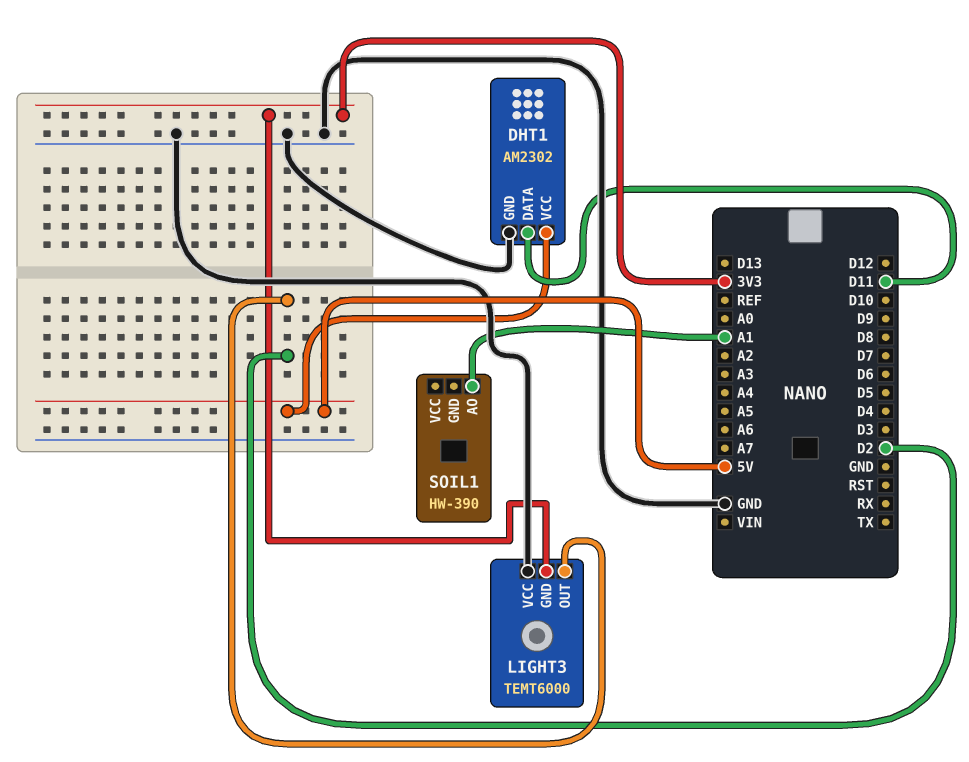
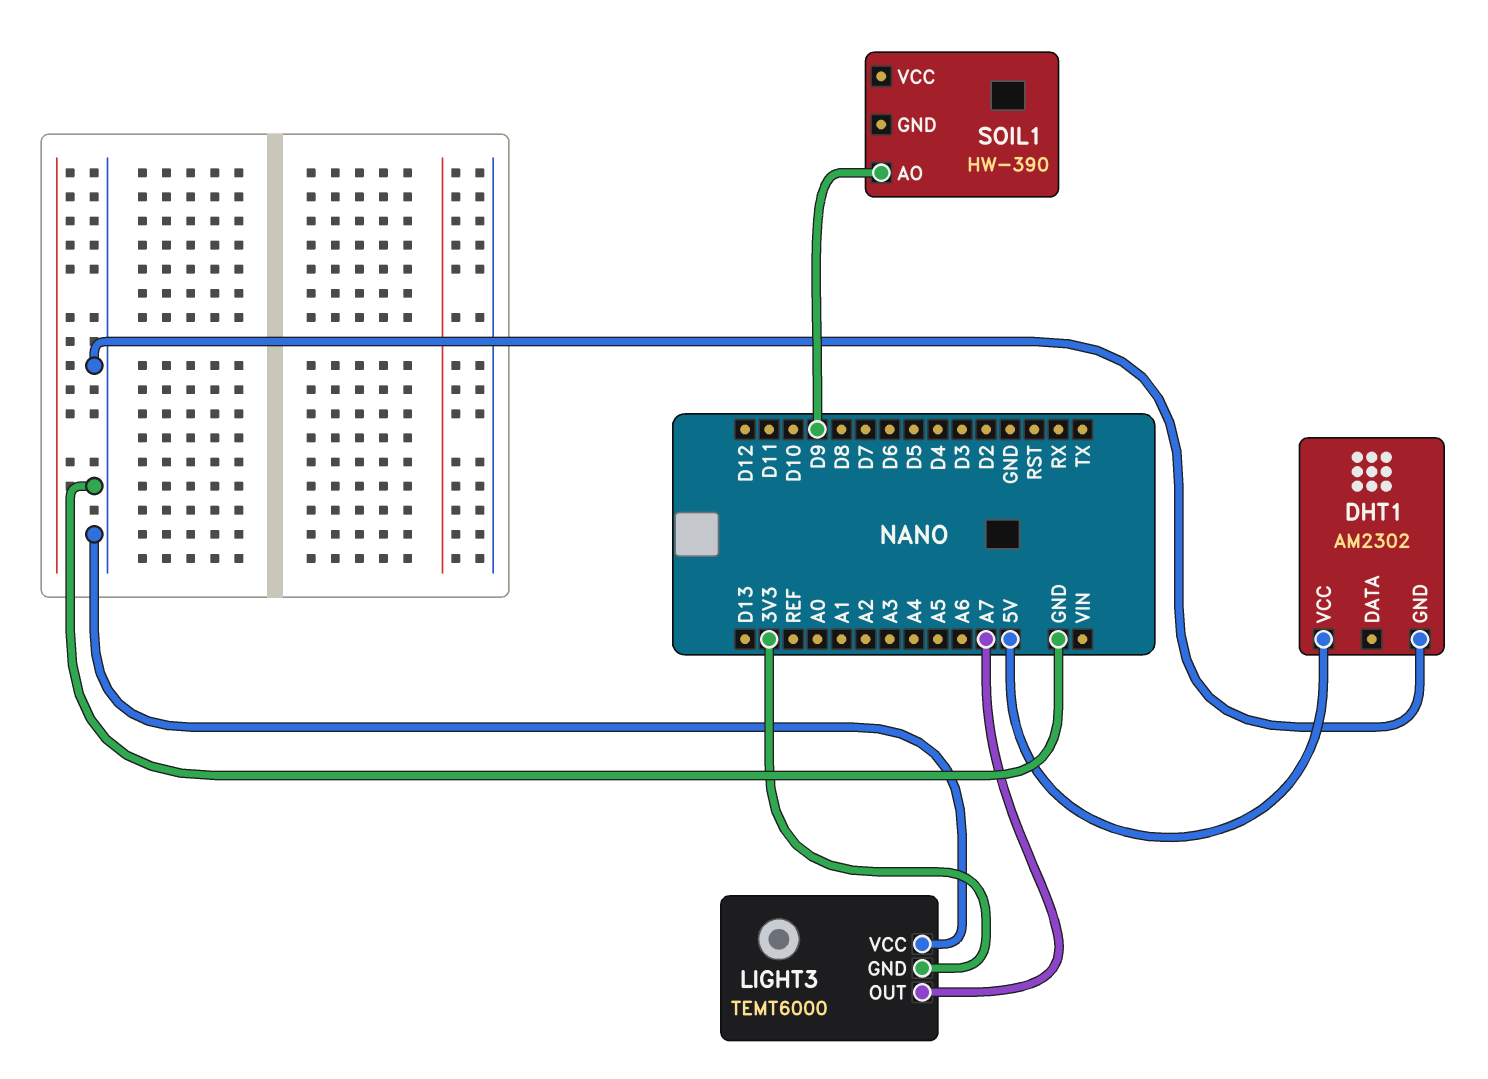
DHT1 pin DATA: D11 -> none
LIGHT3 pin OUT: D2 -> A7
SOIL1 pin AO: A1 -> D9

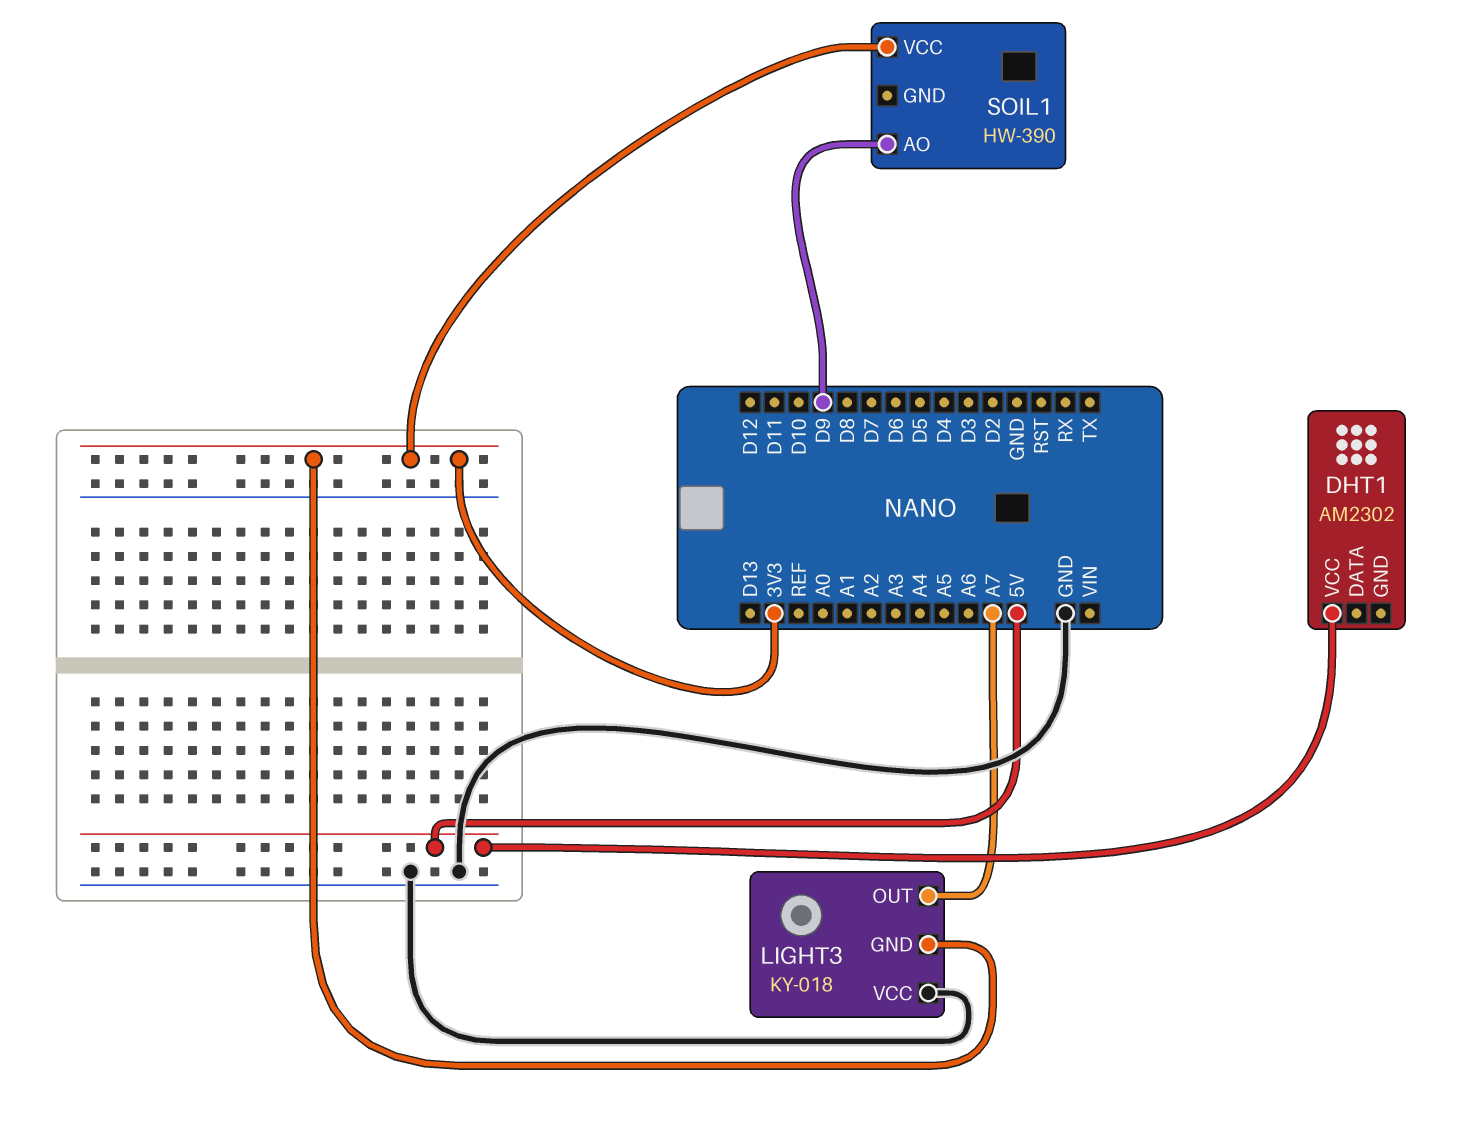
DHT1 pin GND: GND -> none
LIGHT3: TEMT6000 -> KY-018
SOIL1 pin VCC: none -> 3V3

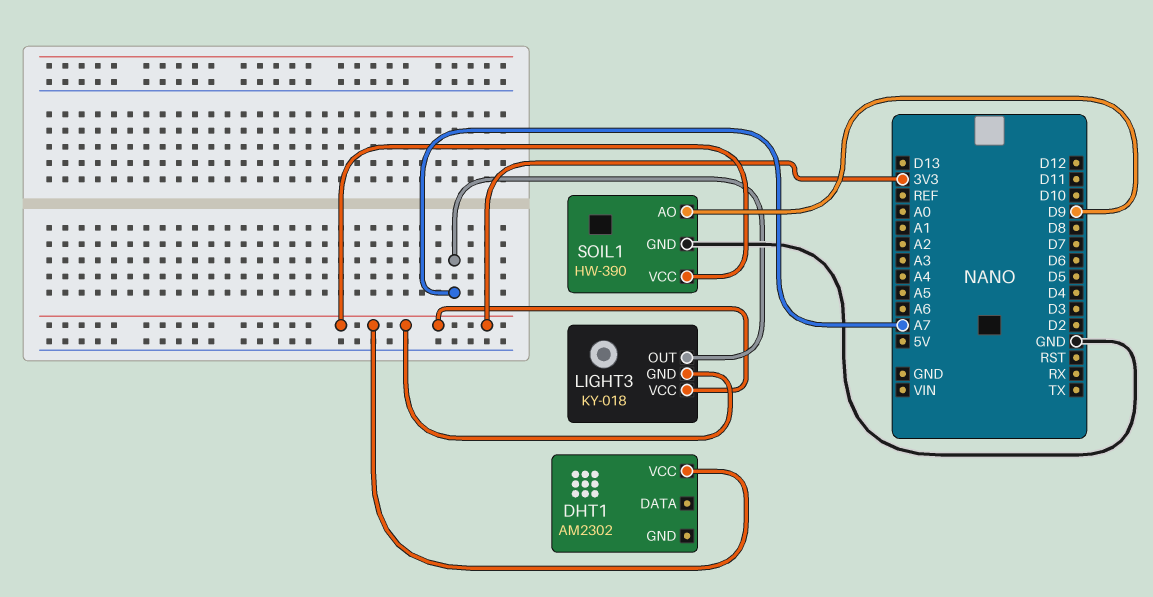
DHT1 pin VCC: 5V -> 3V3
LIGHT3 pin VCC: GND -> 3V3
SOIL1 pin GND: none -> GND

